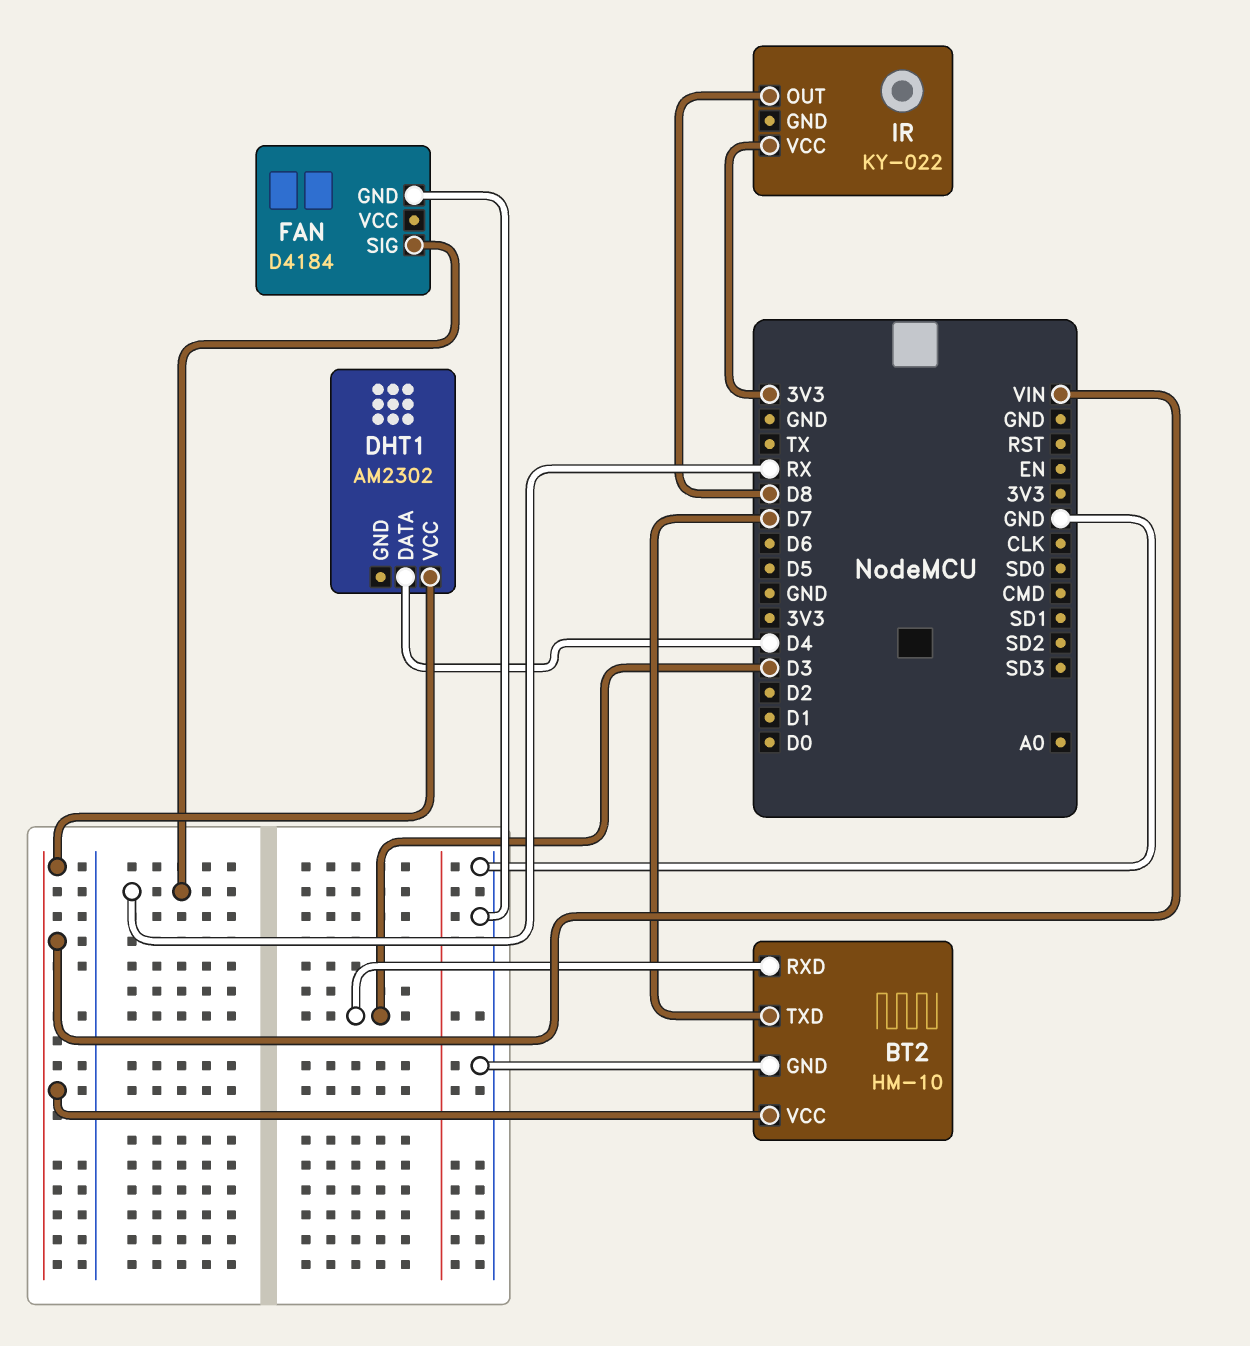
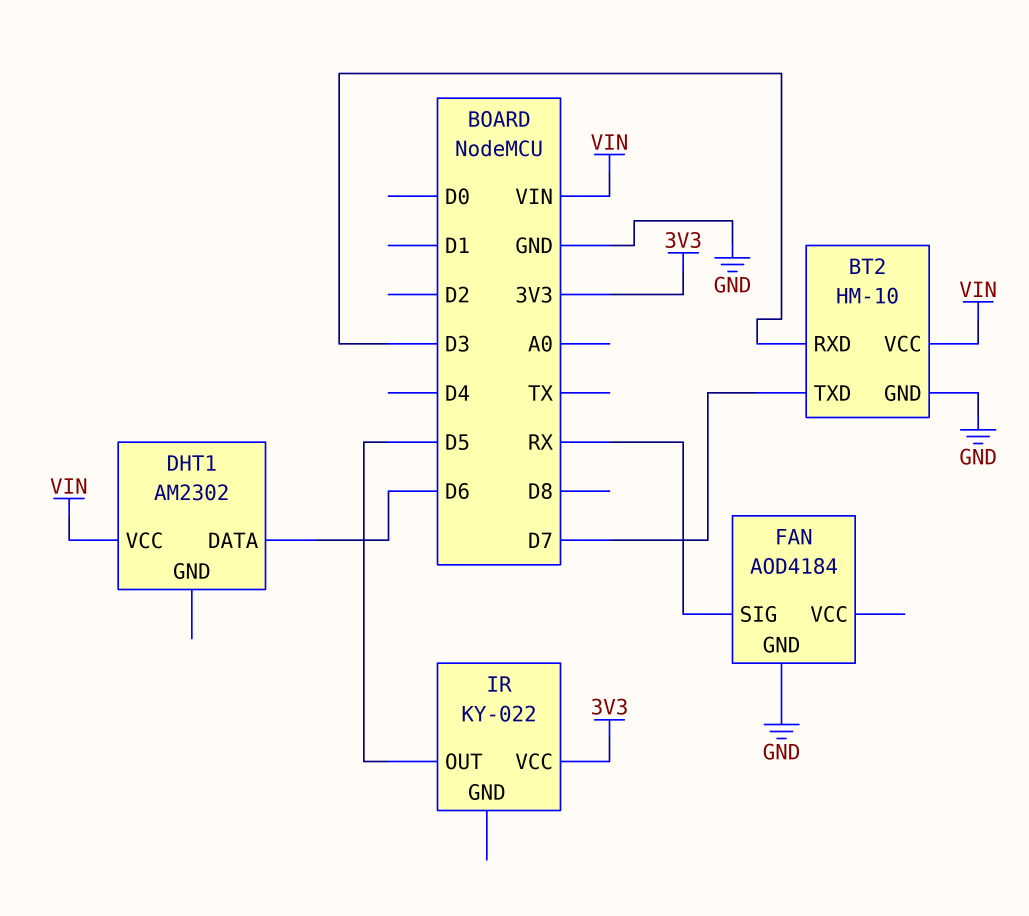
DHT1 pin DATA: D4 -> D6
FAN: D4184 -> AOD4184
IR pin OUT: D8 -> D5

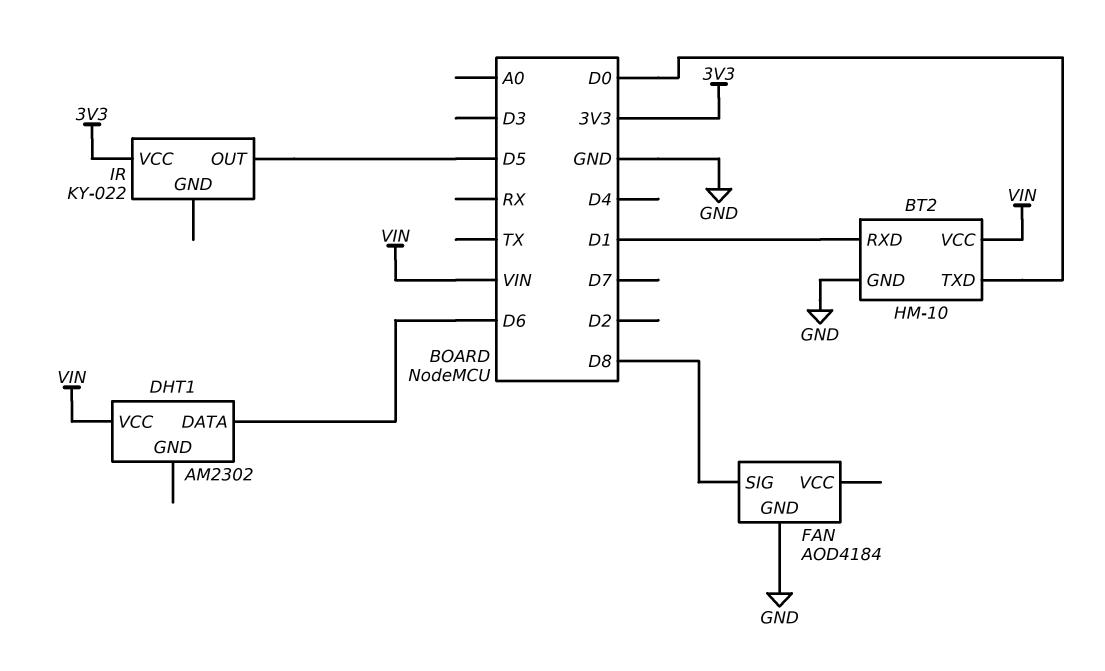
BT2 pin RXD: D3 -> D1
BT2 pin TXD: D7 -> D0
FAN pin SIG: RX -> D8

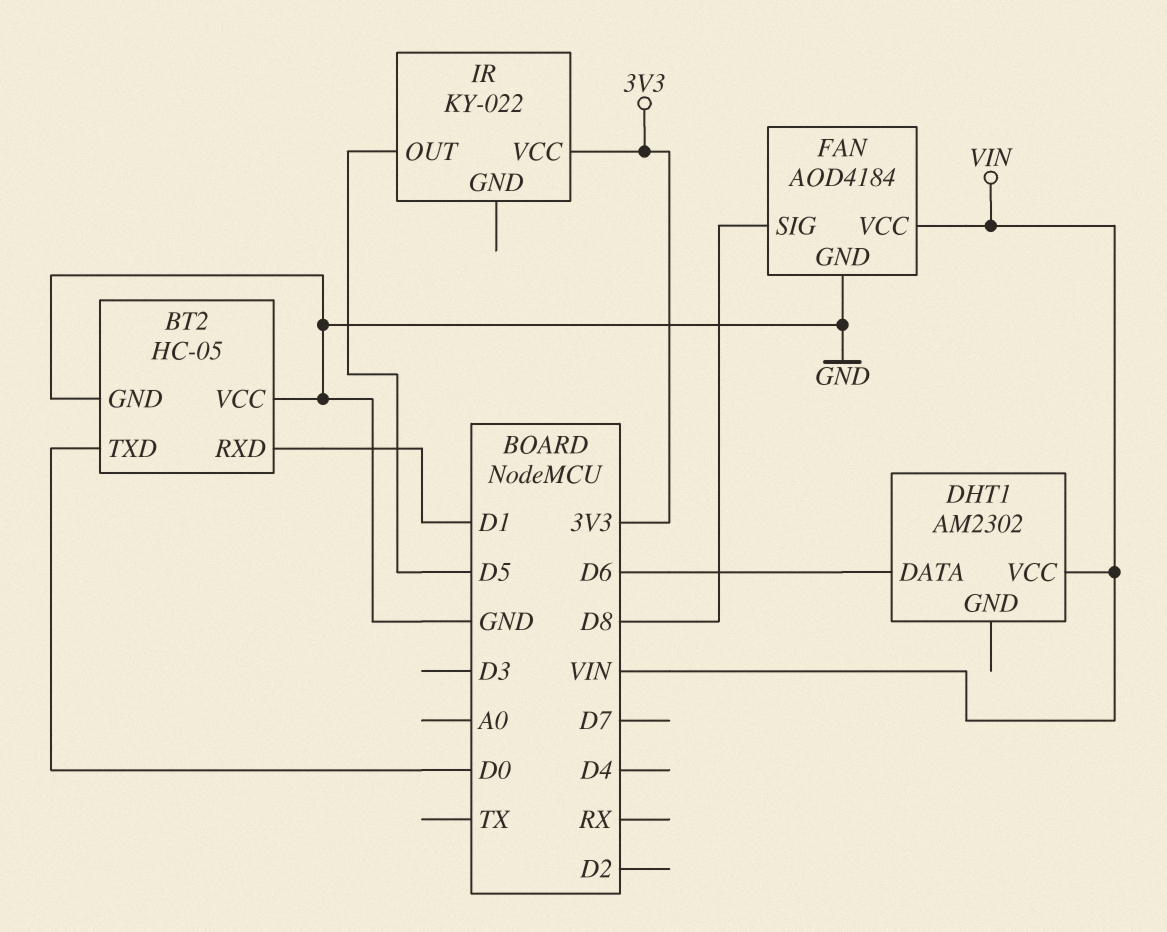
BT2: HM-10 -> HC-05
BT2 pin VCC: VIN -> GND
FAN pin VCC: none -> VIN

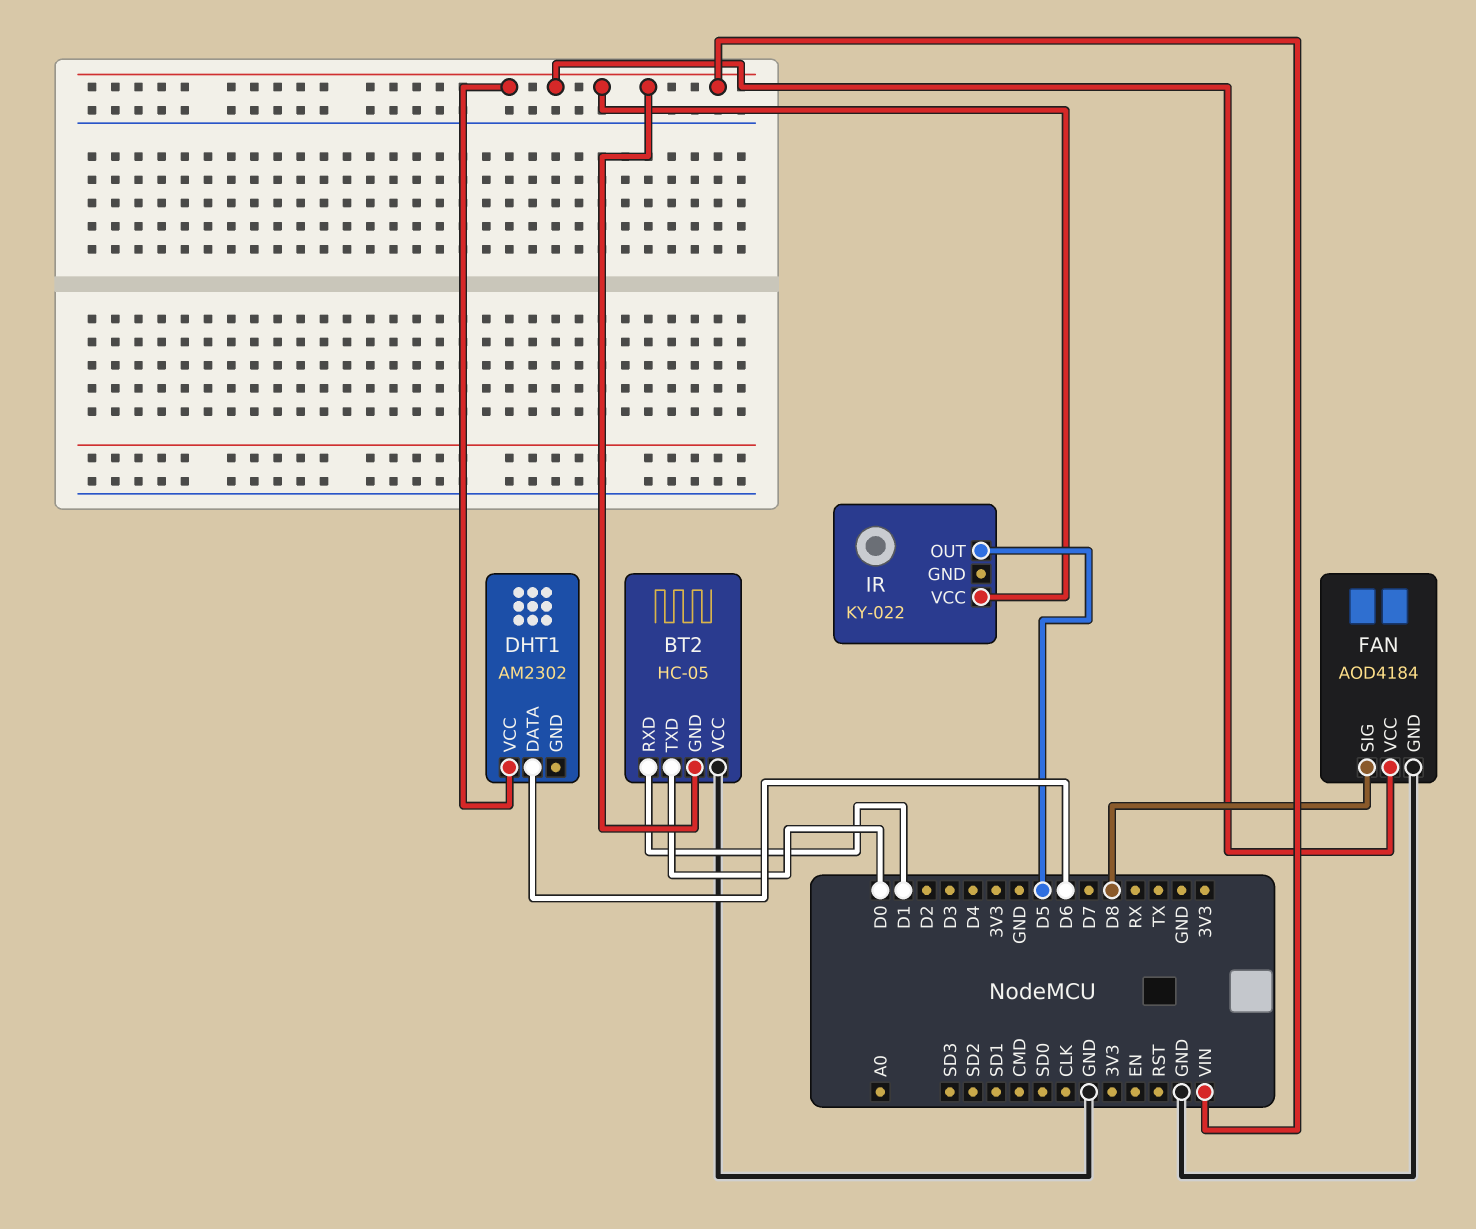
BT2 pin GND: GND -> VIN
IR pin VCC: 3V3 -> VIN

